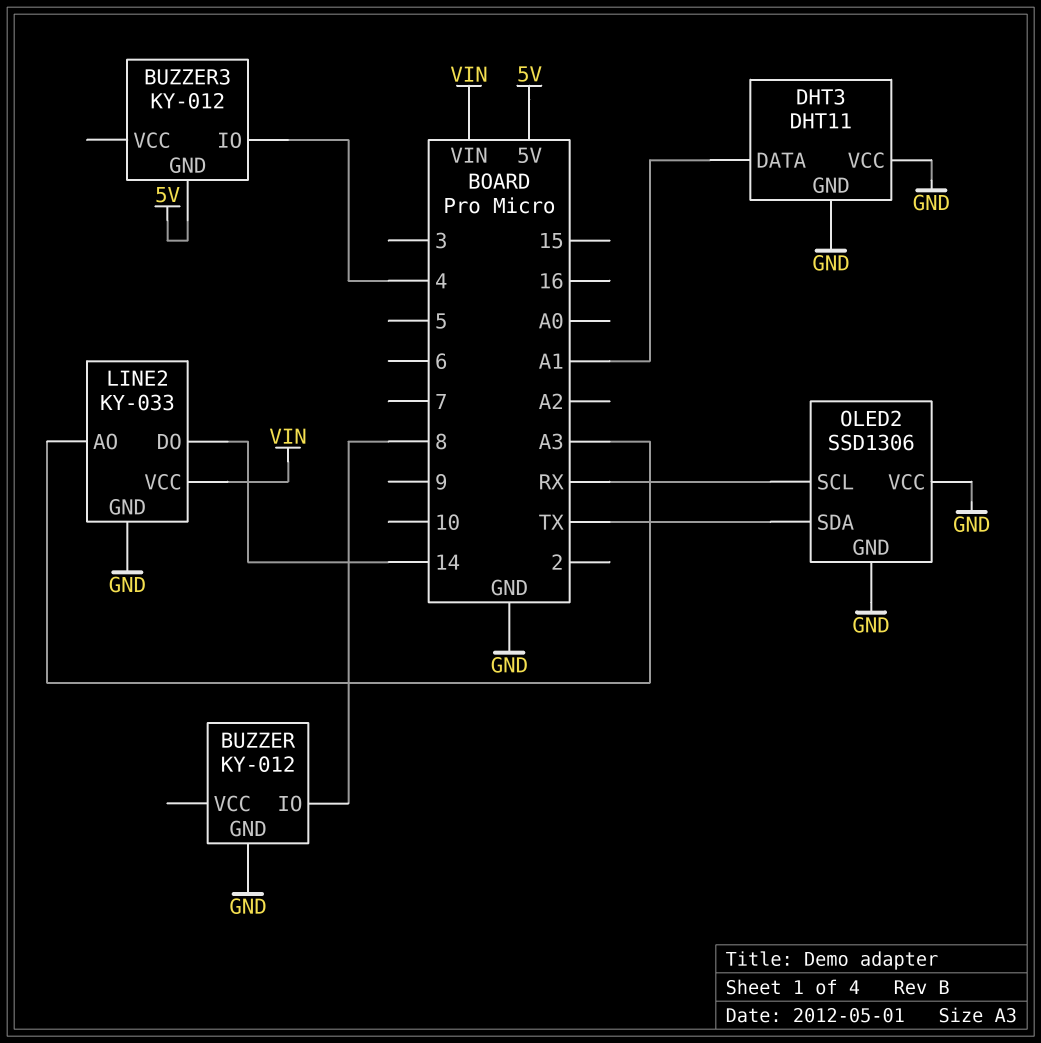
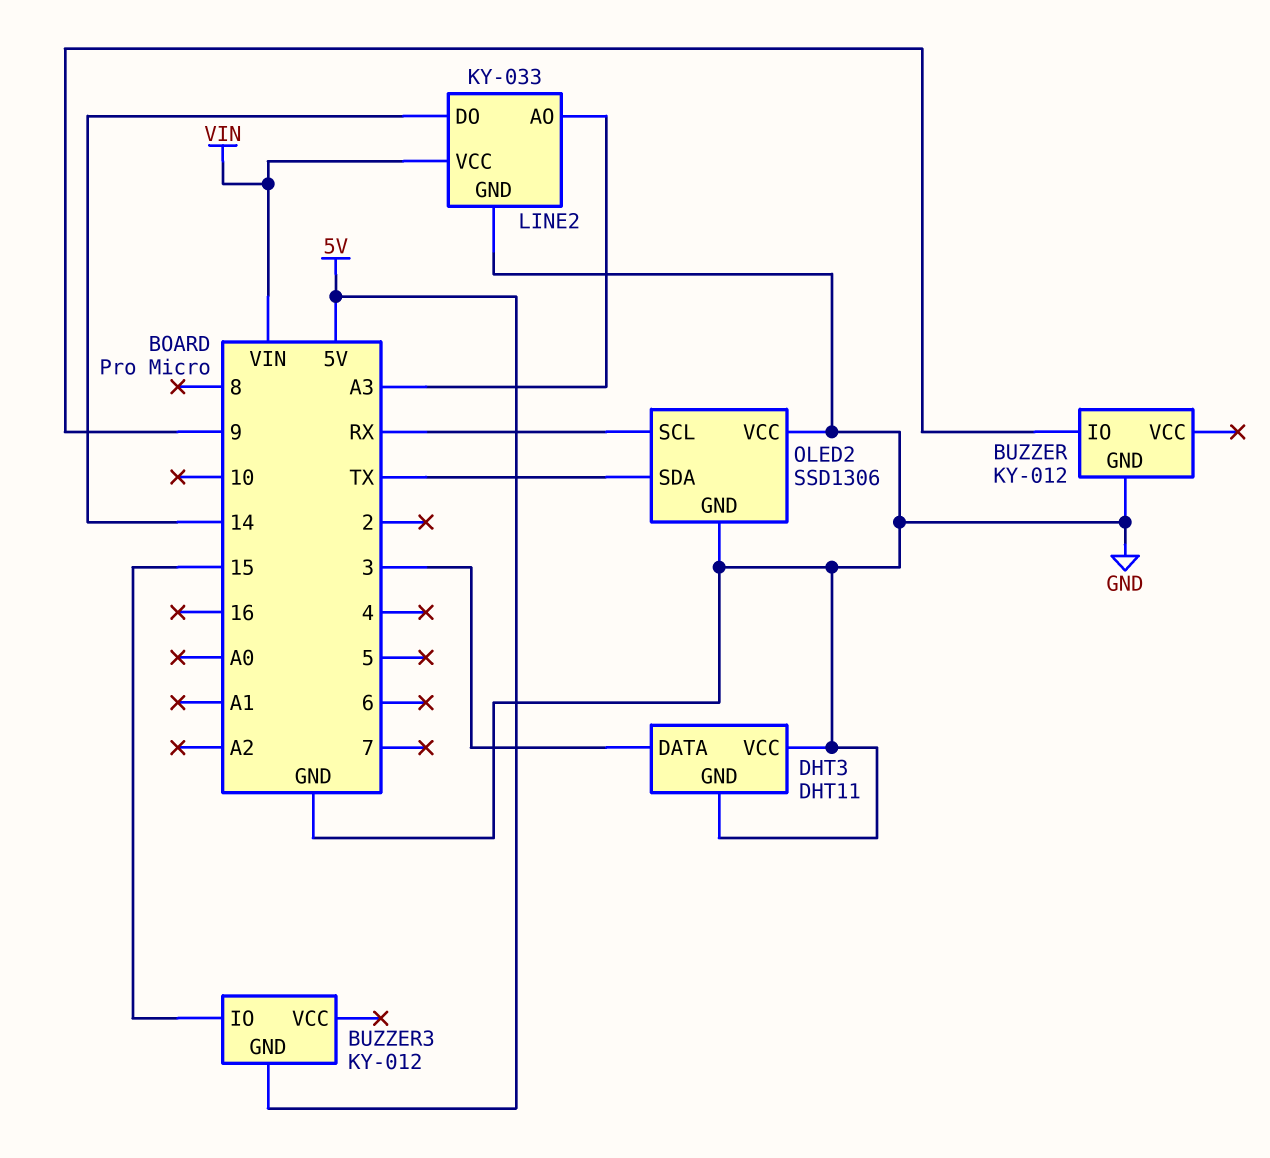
BUZZER pin IO: 8 -> 9
BUZZER3 pin IO: 4 -> 15
DHT3 pin DATA: A1 -> 3

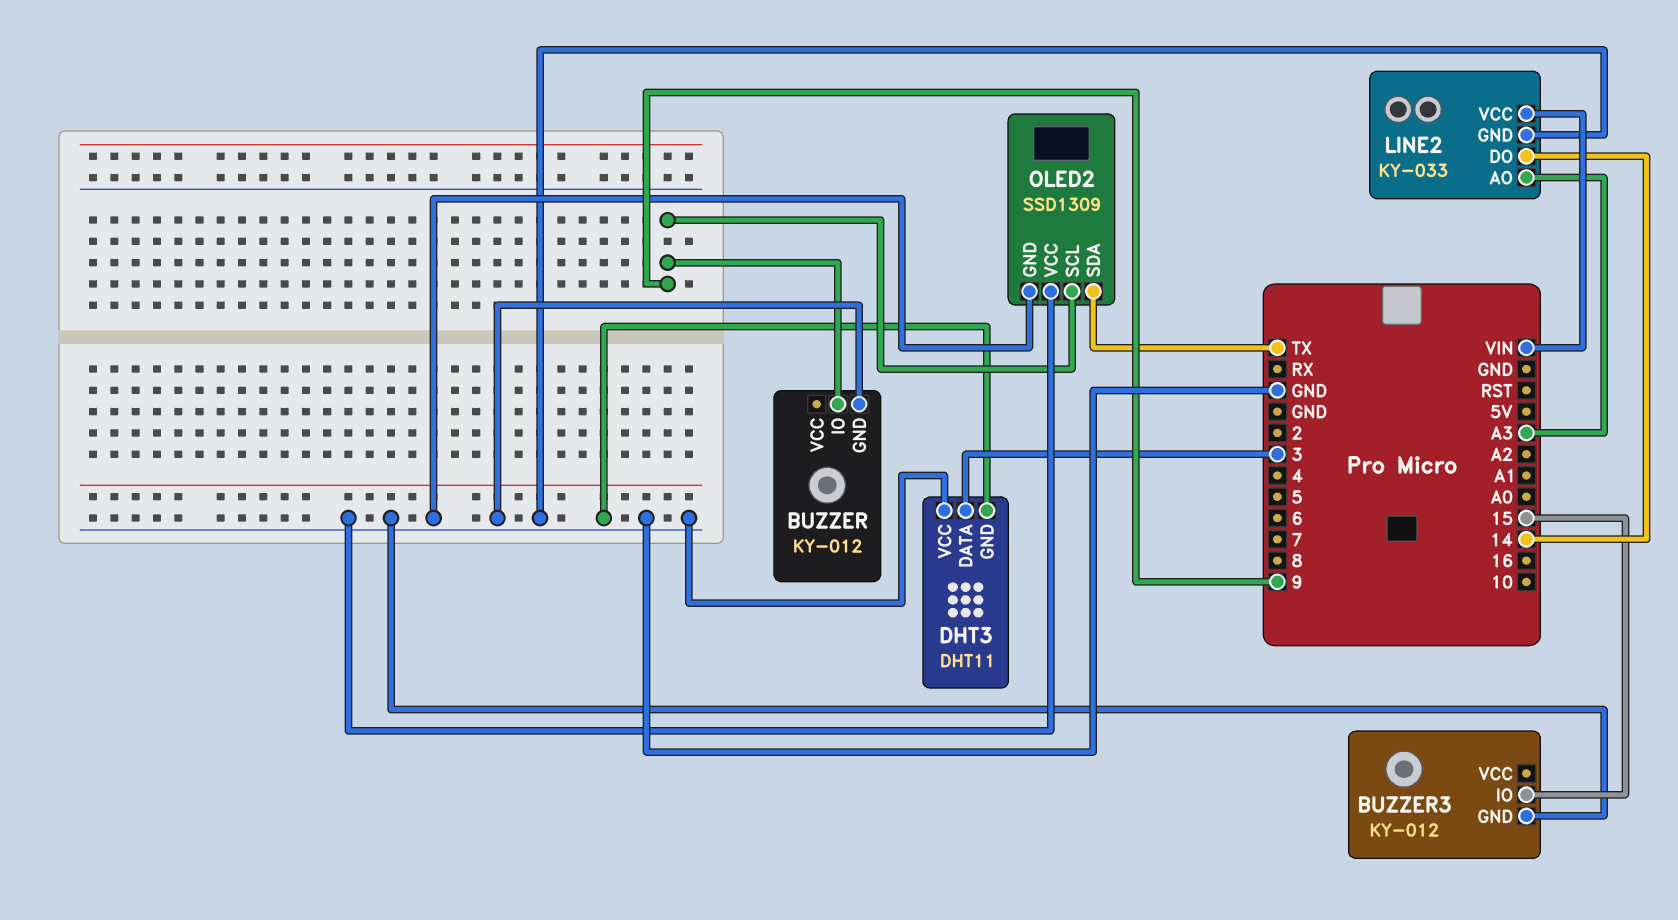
BUZZER3 pin GND: 5V -> GND
OLED2: SSD1306 -> SSD1309
OLED2 pin SCL: RX -> 9

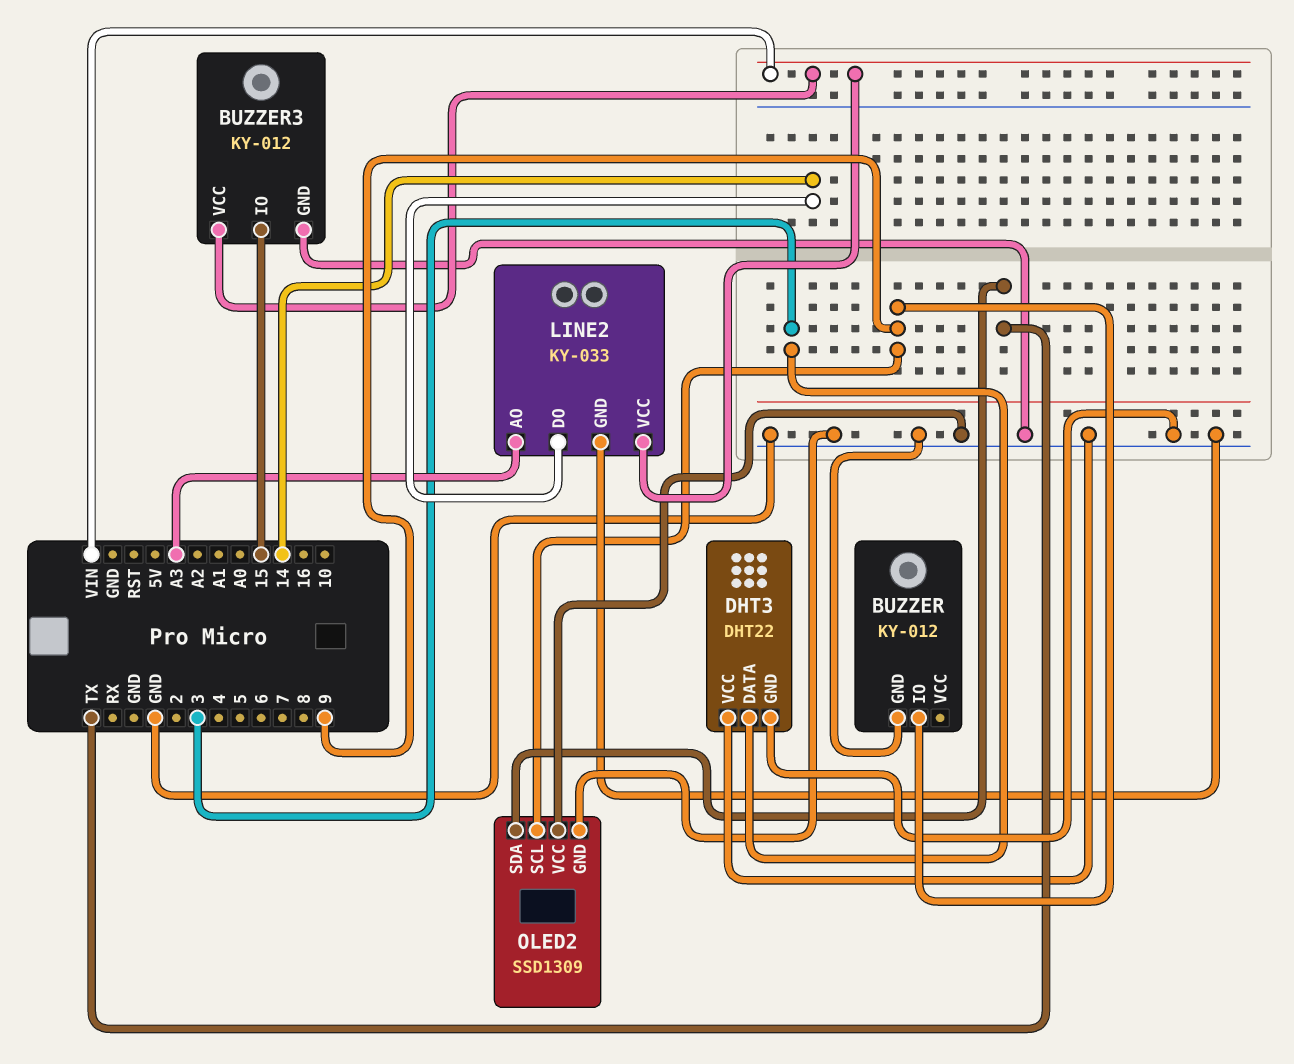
BUZZER3 pin VCC: none -> VIN
DHT3: DHT11 -> DHT22

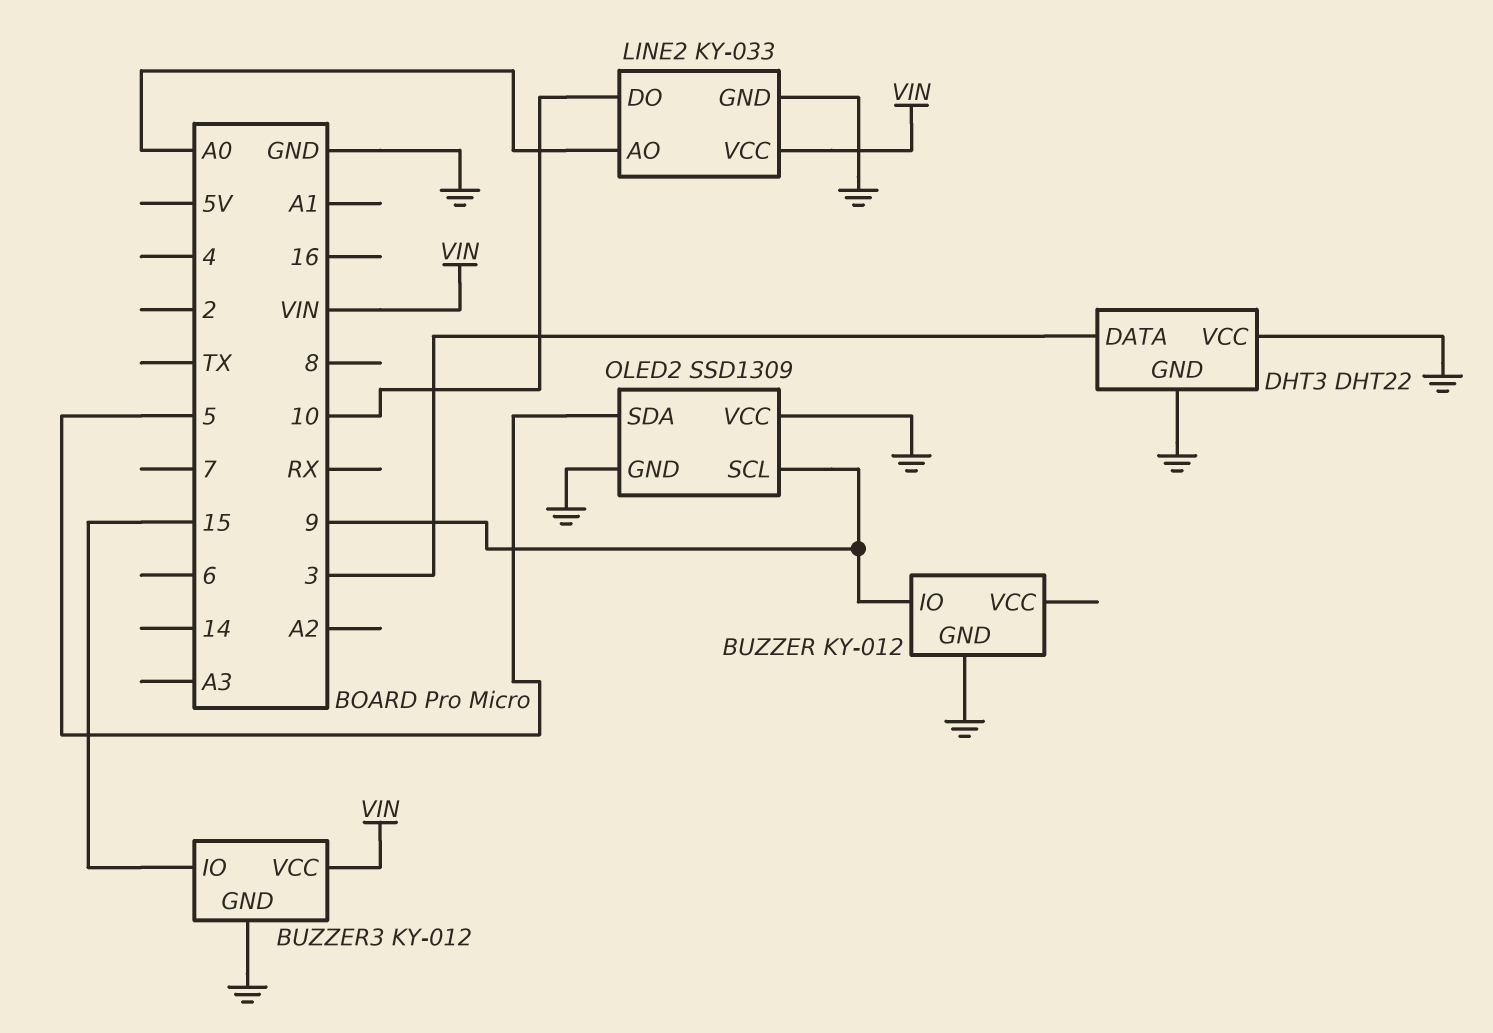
LINE2 pin AO: A3 -> A0
LINE2 pin DO: 14 -> 10
OLED2 pin SDA: TX -> 5

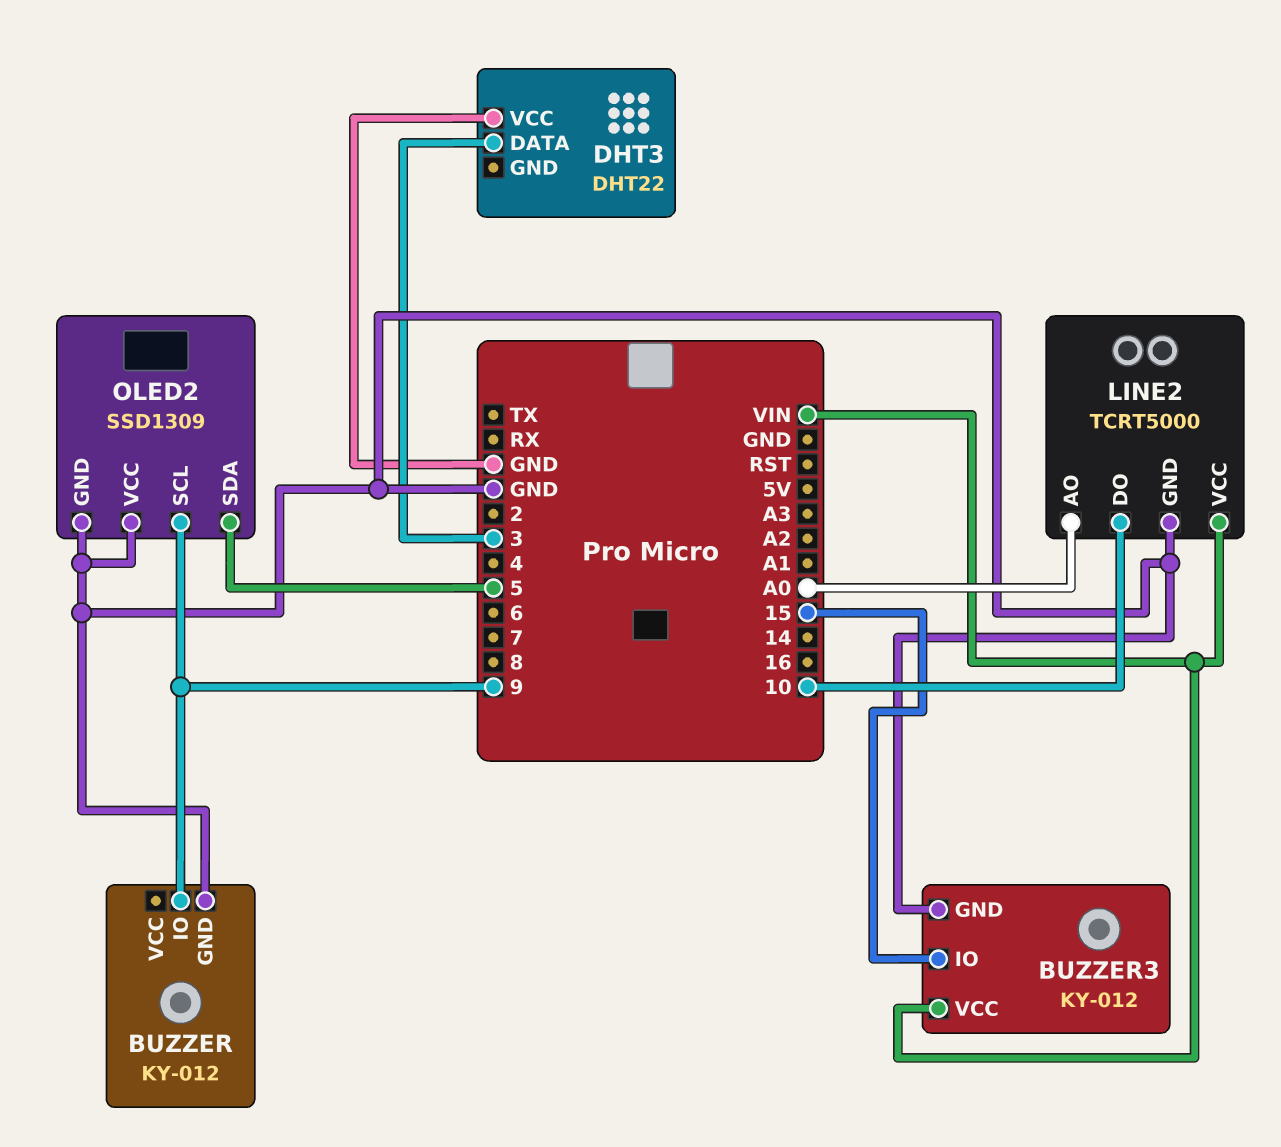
DHT3 pin GND: GND -> none
LINE2: KY-033 -> TCRT5000

